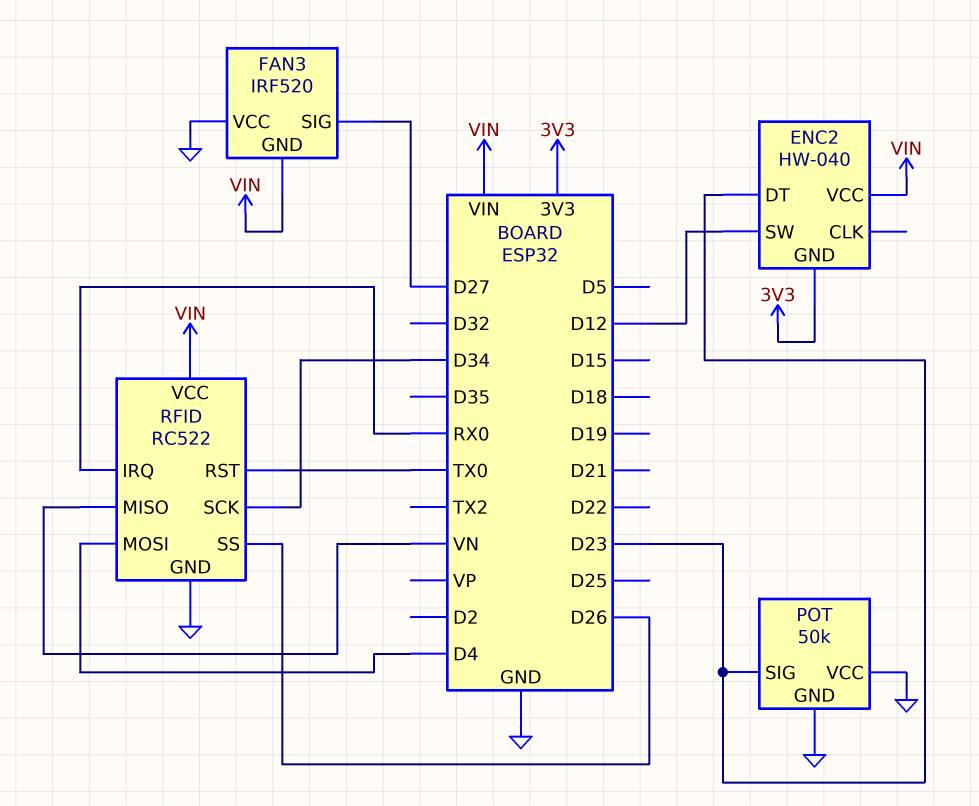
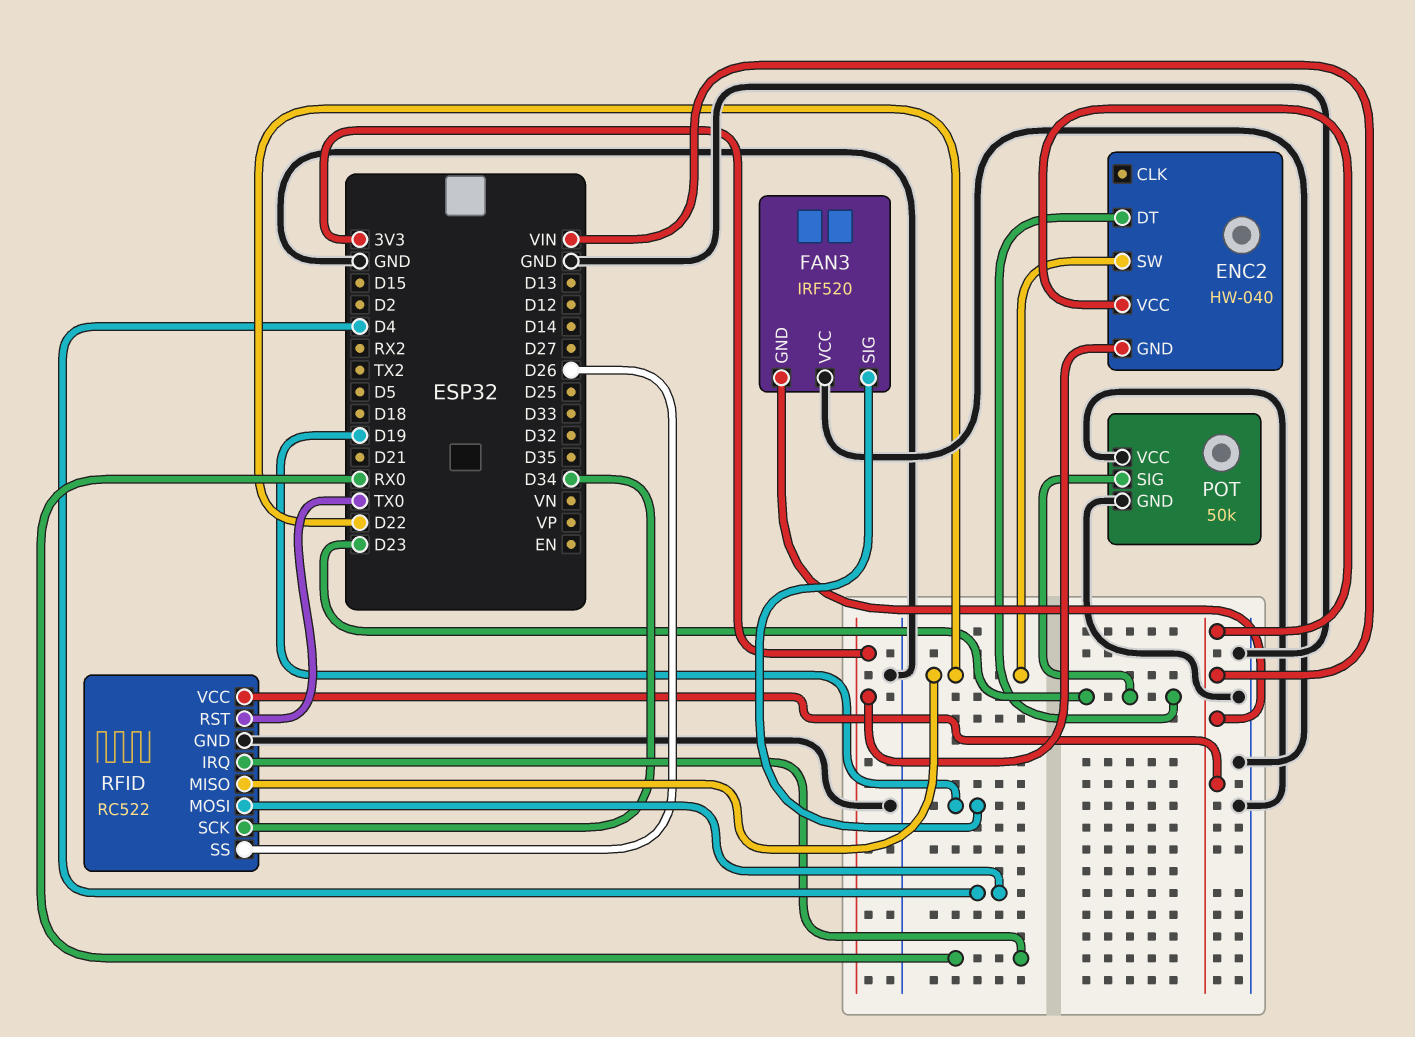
ENC2 pin SW: D12 -> D22
FAN3 pin SIG: D27 -> D19
RFID pin MISO: VN -> D22

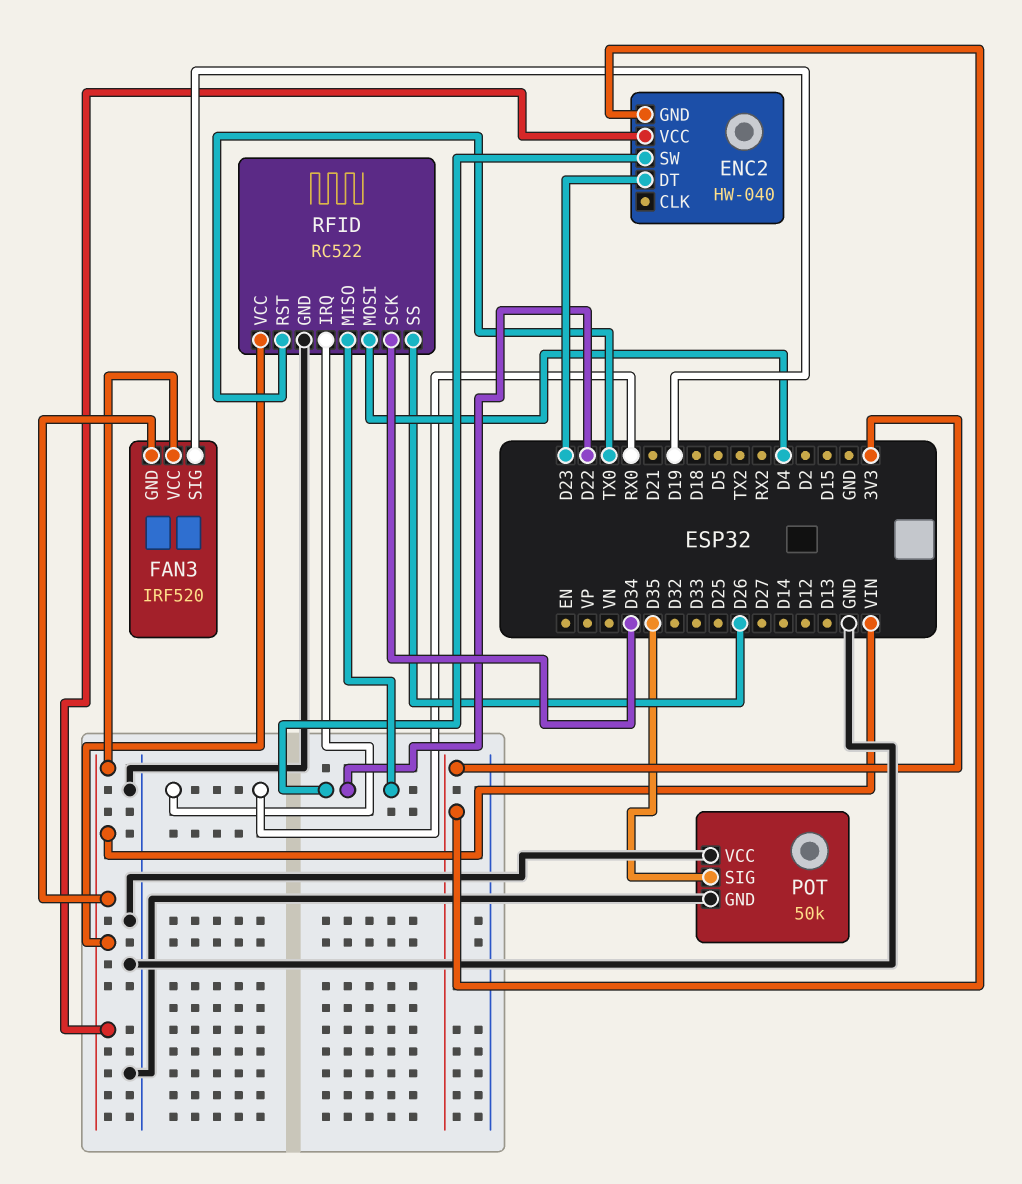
FAN3 pin VCC: GND -> VIN
POT pin SIG: D23 -> D35

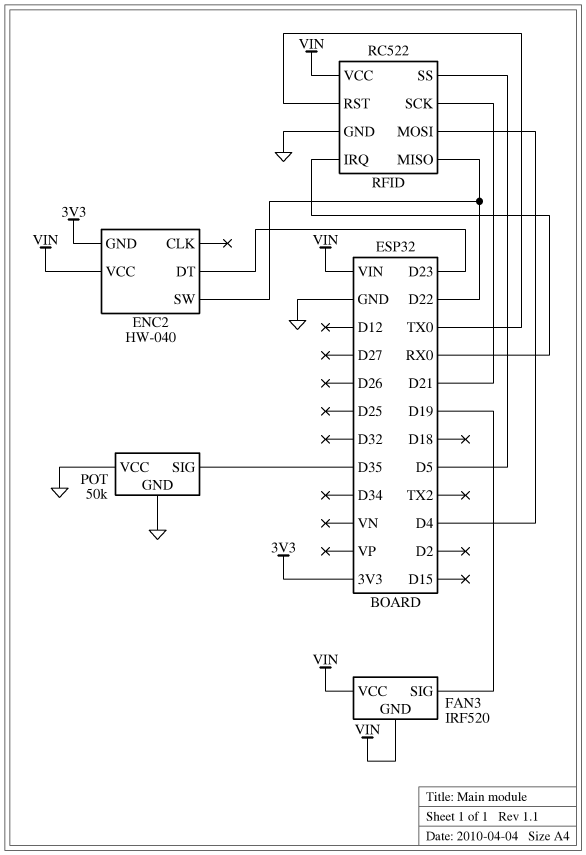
RFID pin SCK: D34 -> D21
RFID pin SS: D26 -> D5

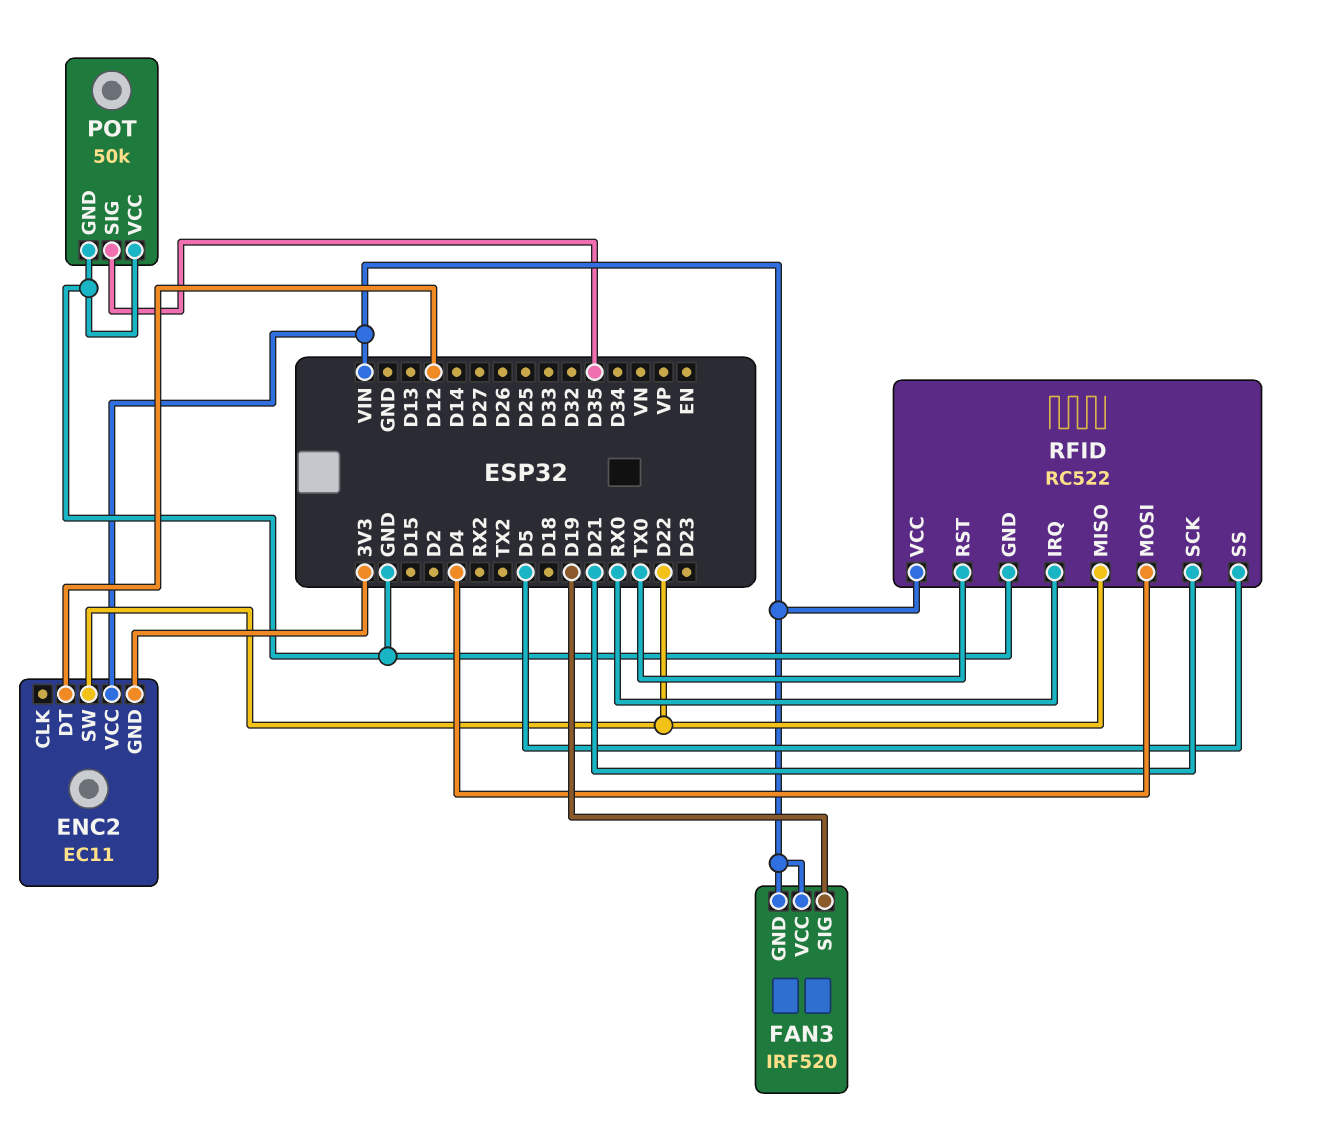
ENC2: HW-040 -> EC11
ENC2 pin DT: D23 -> D12

